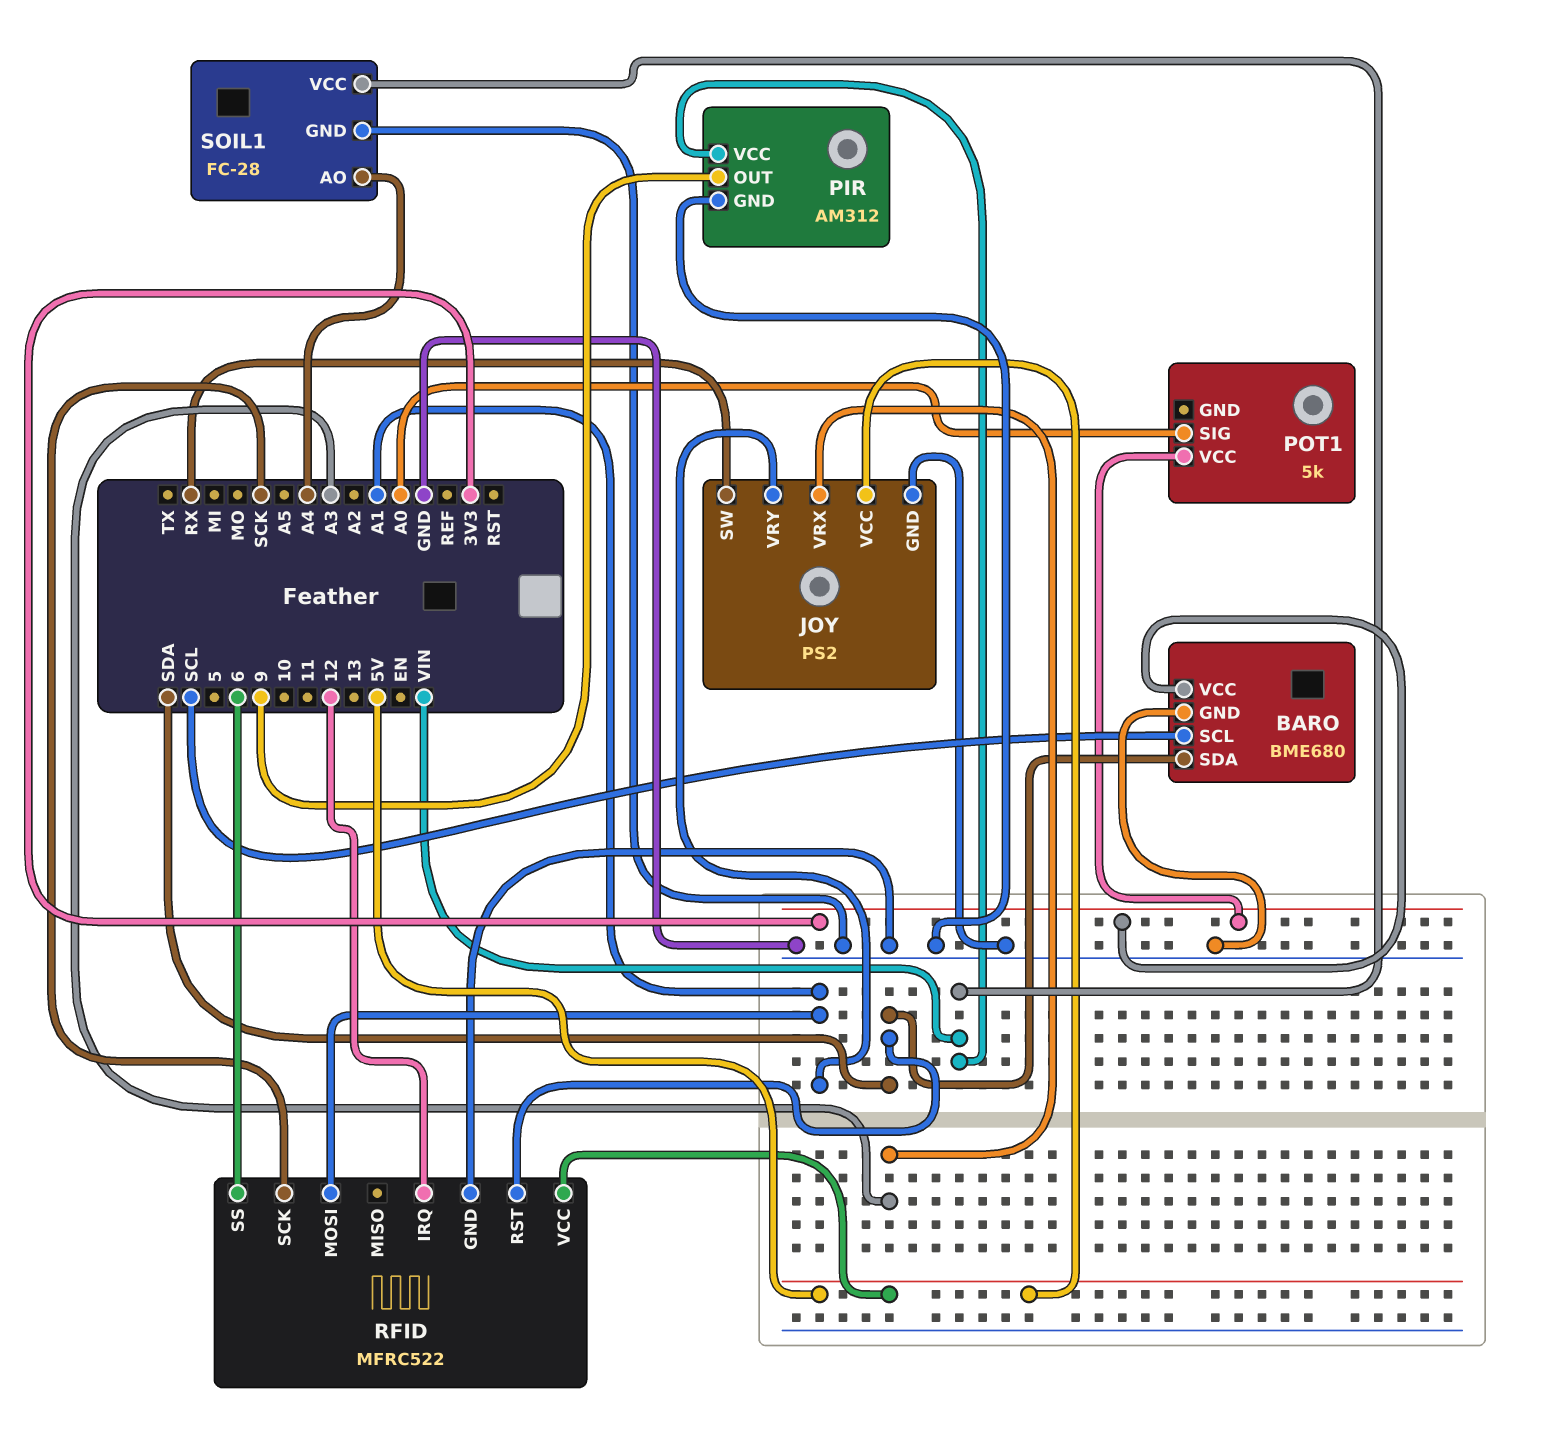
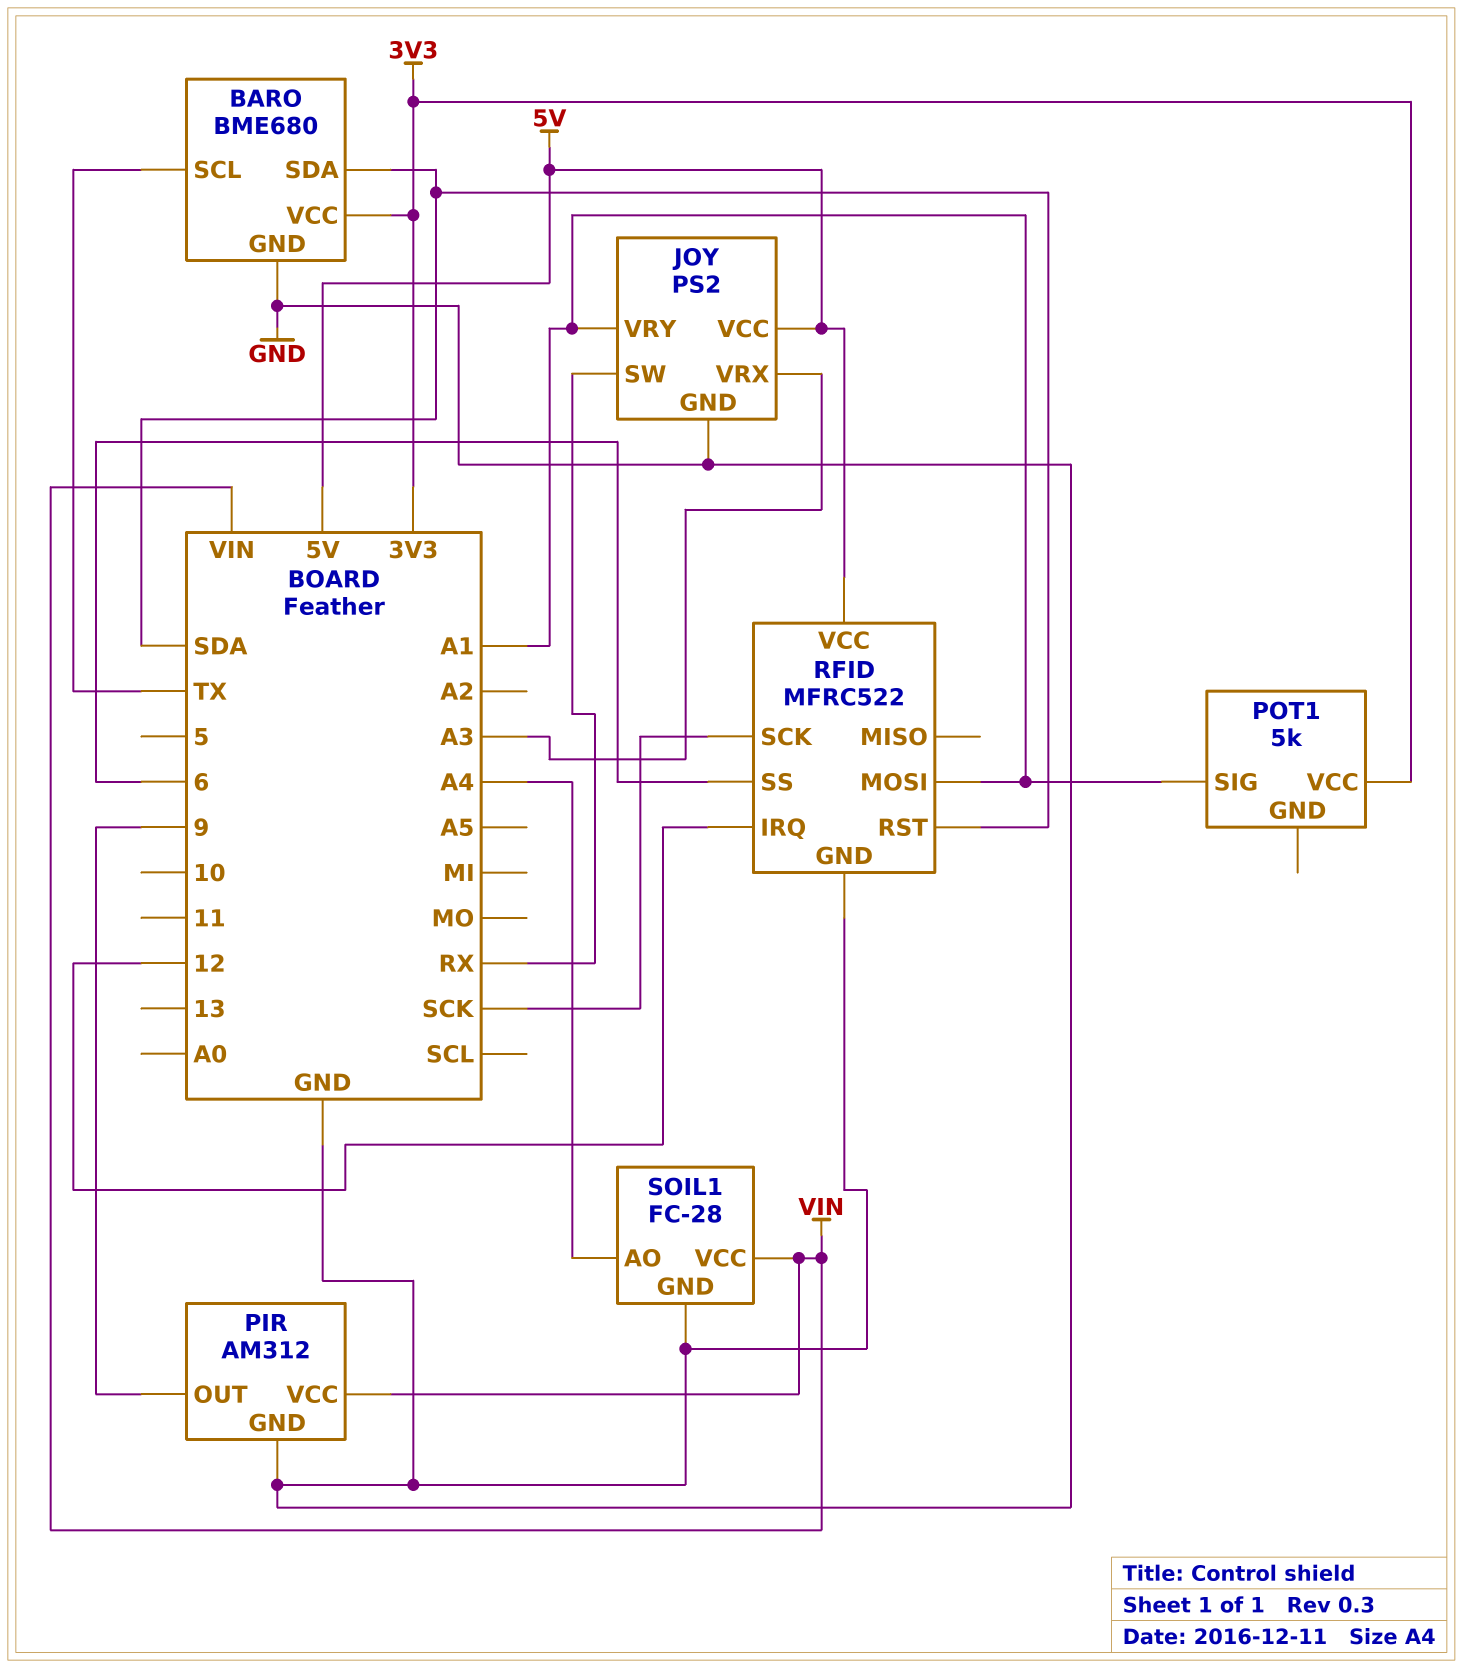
BARO pin SCL: SCL -> TX
POT1 pin SIG: A0 -> A1

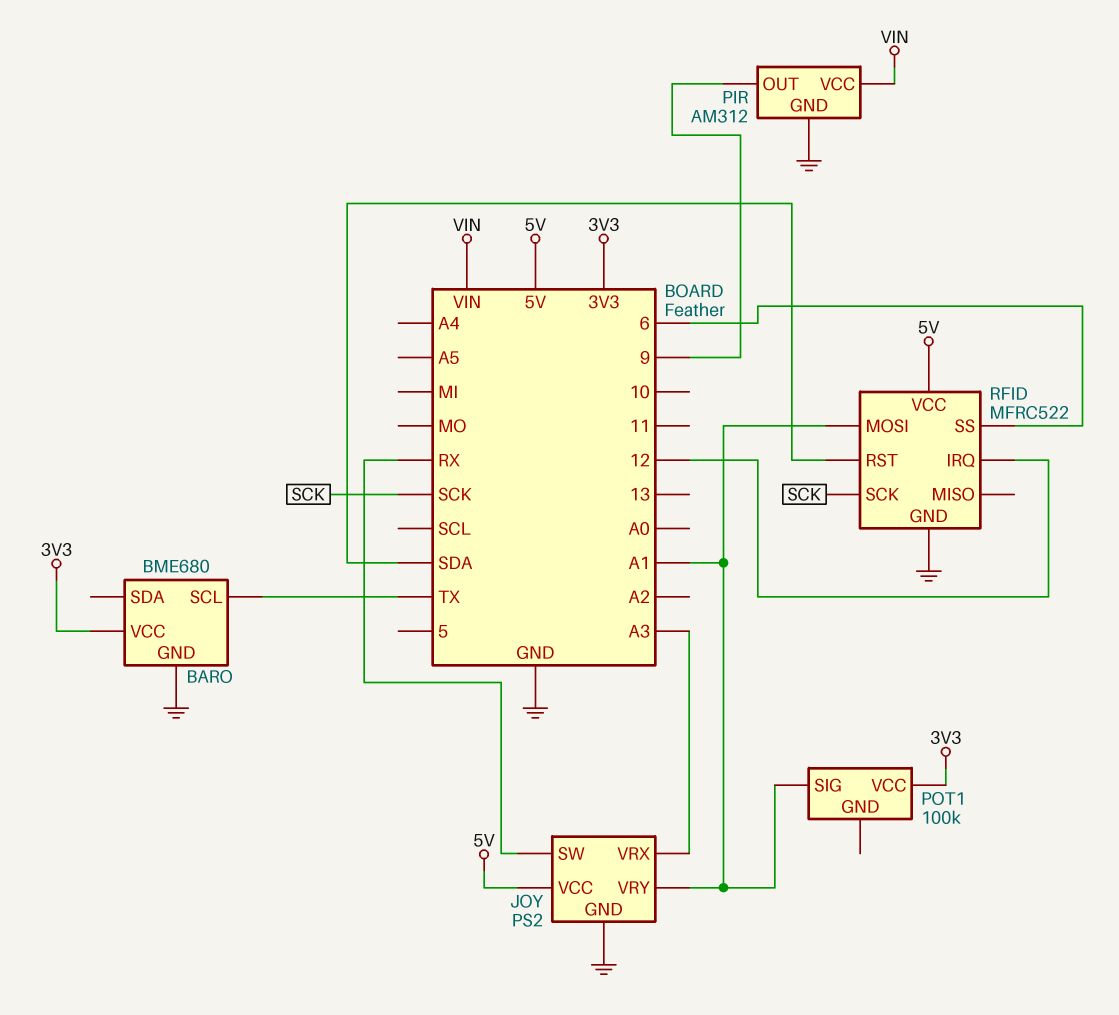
BARO pin SDA: SDA -> none
POT1: 5k -> 100k
SOIL1: FC-28 -> none
SOIL1 pin AO: A4 -> none
SOIL1 pin GND: GND -> none
SOIL1 pin VCC: VIN -> none

